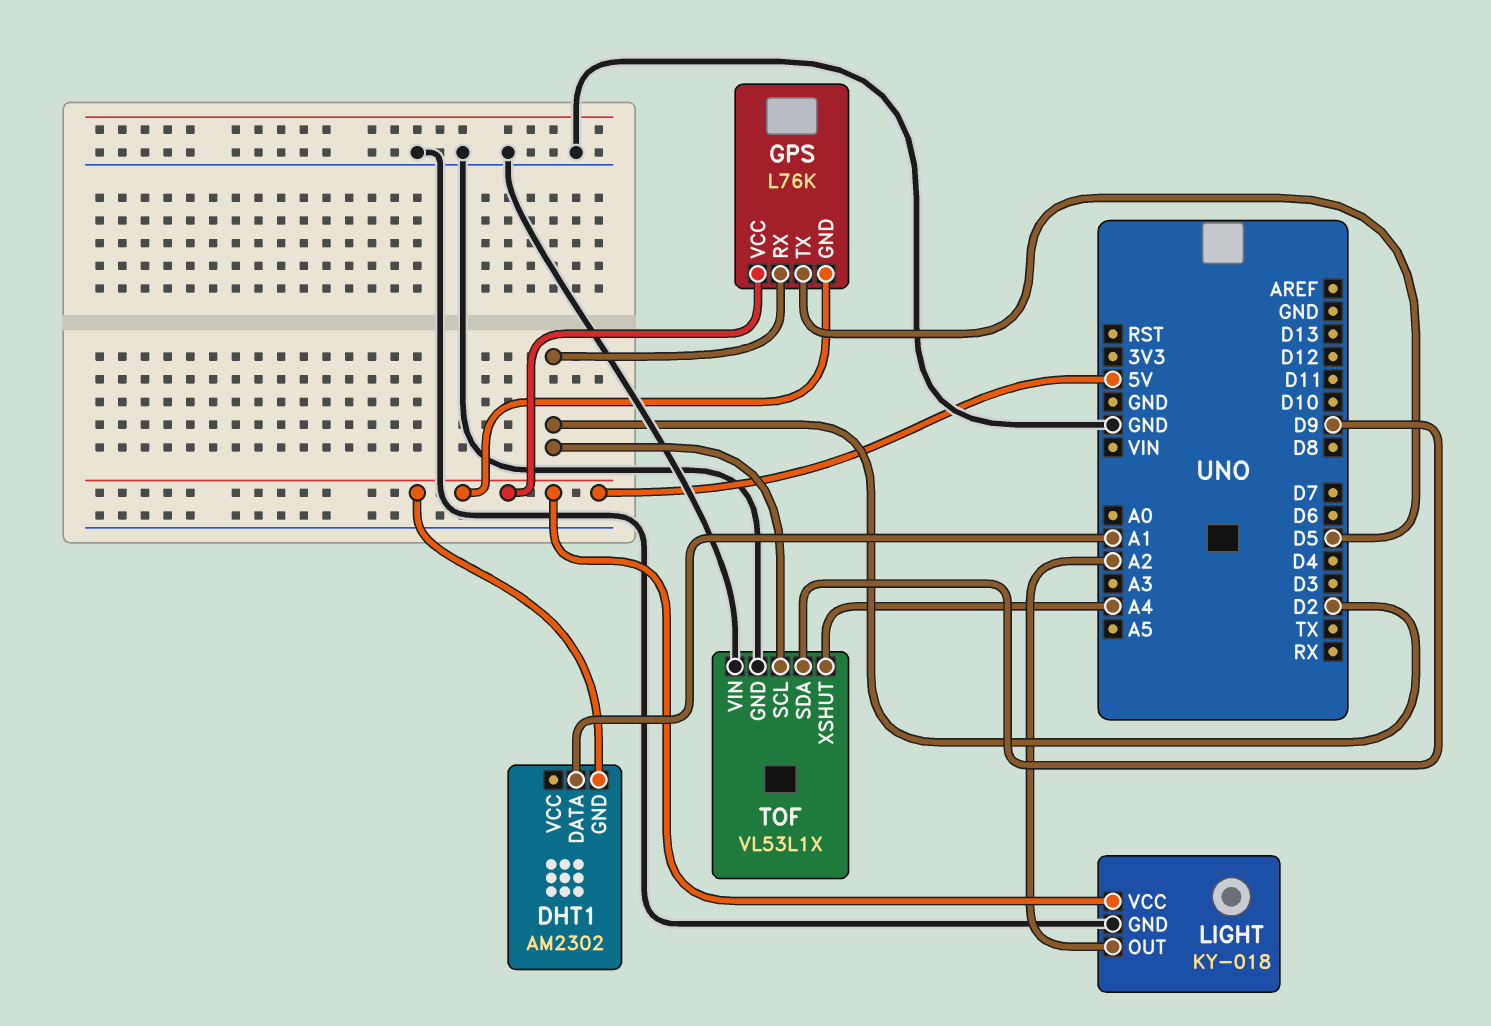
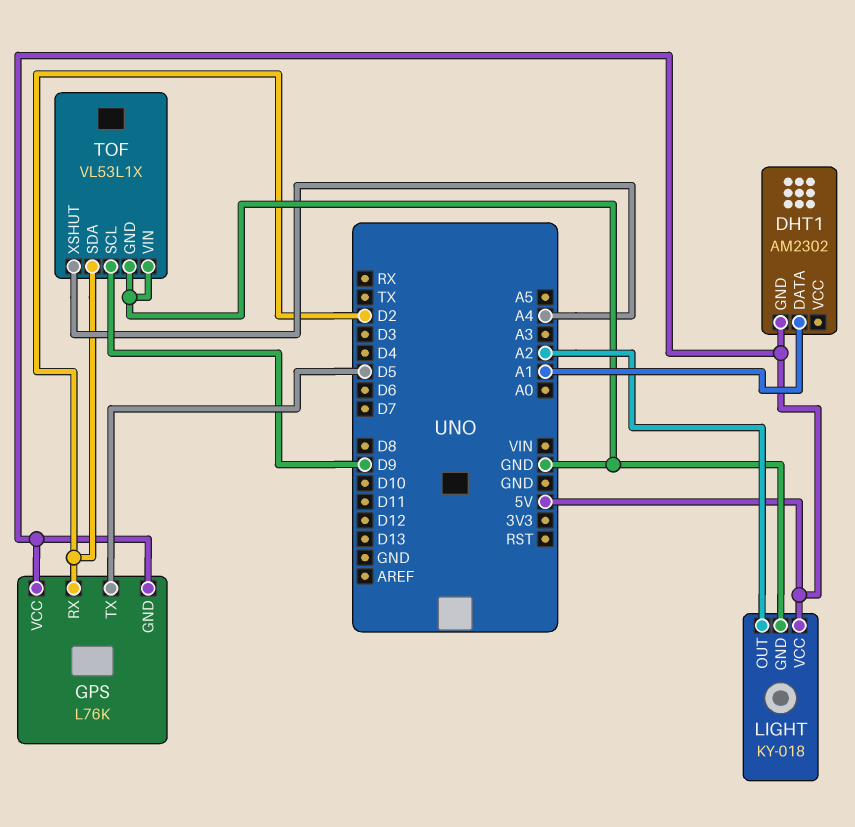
TOF pin SCL: D2 -> D9
TOF pin SDA: D9 -> D2

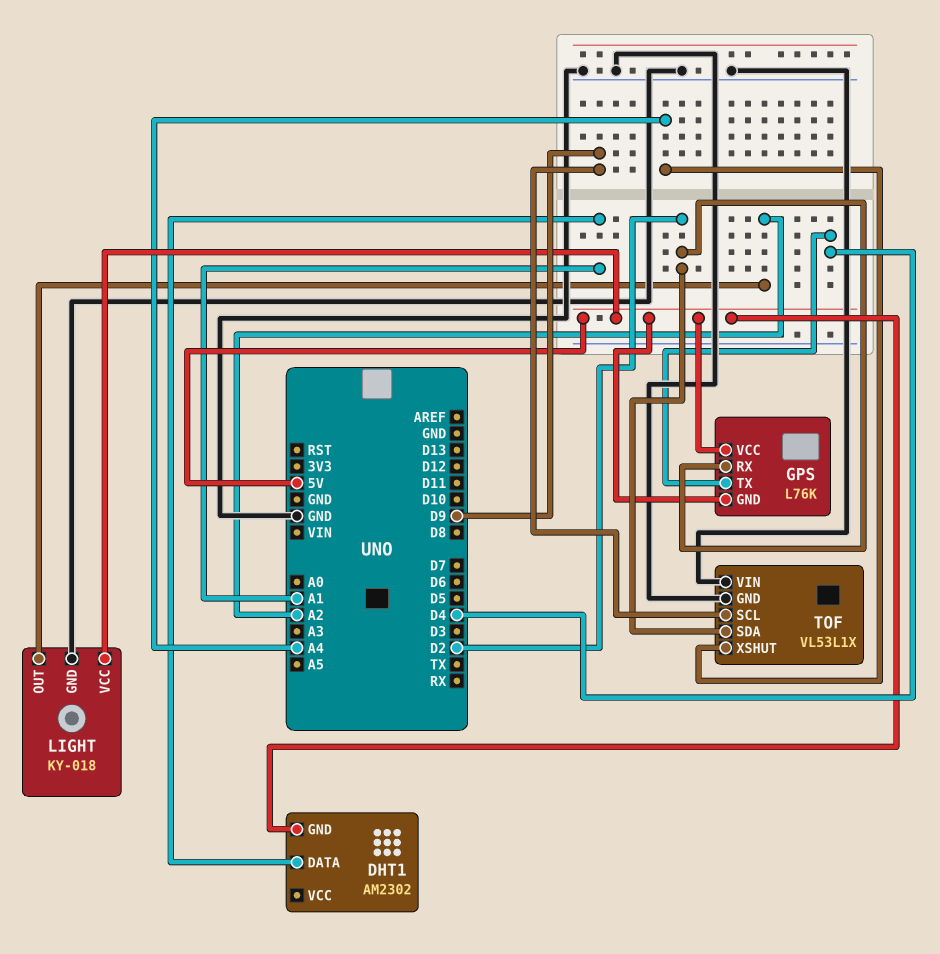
GPS pin TX: D5 -> D4

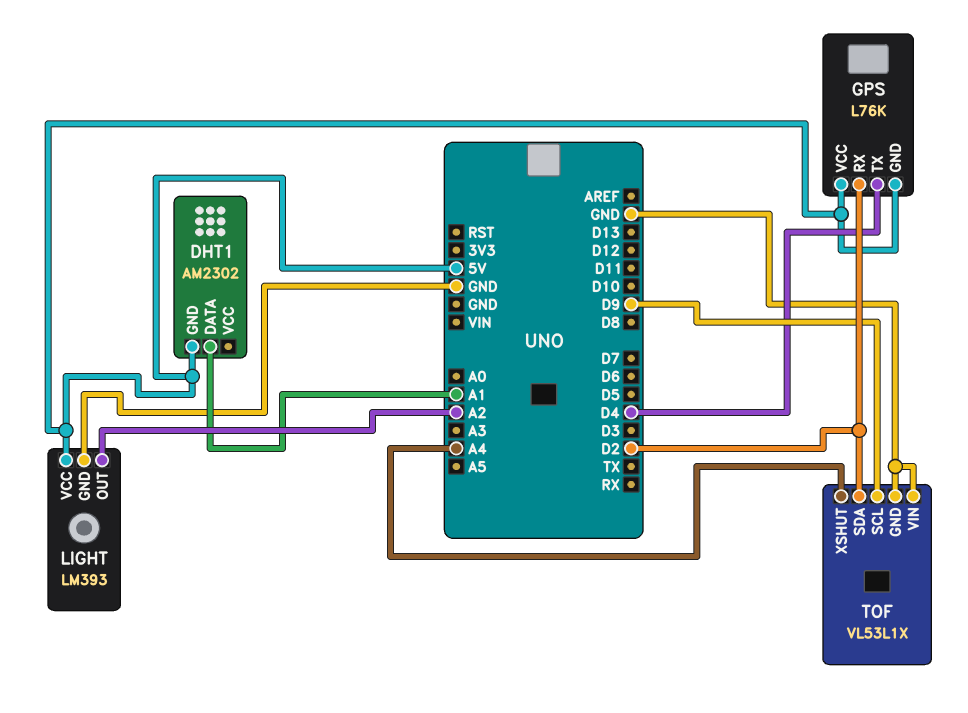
LIGHT: KY-018 -> LM393

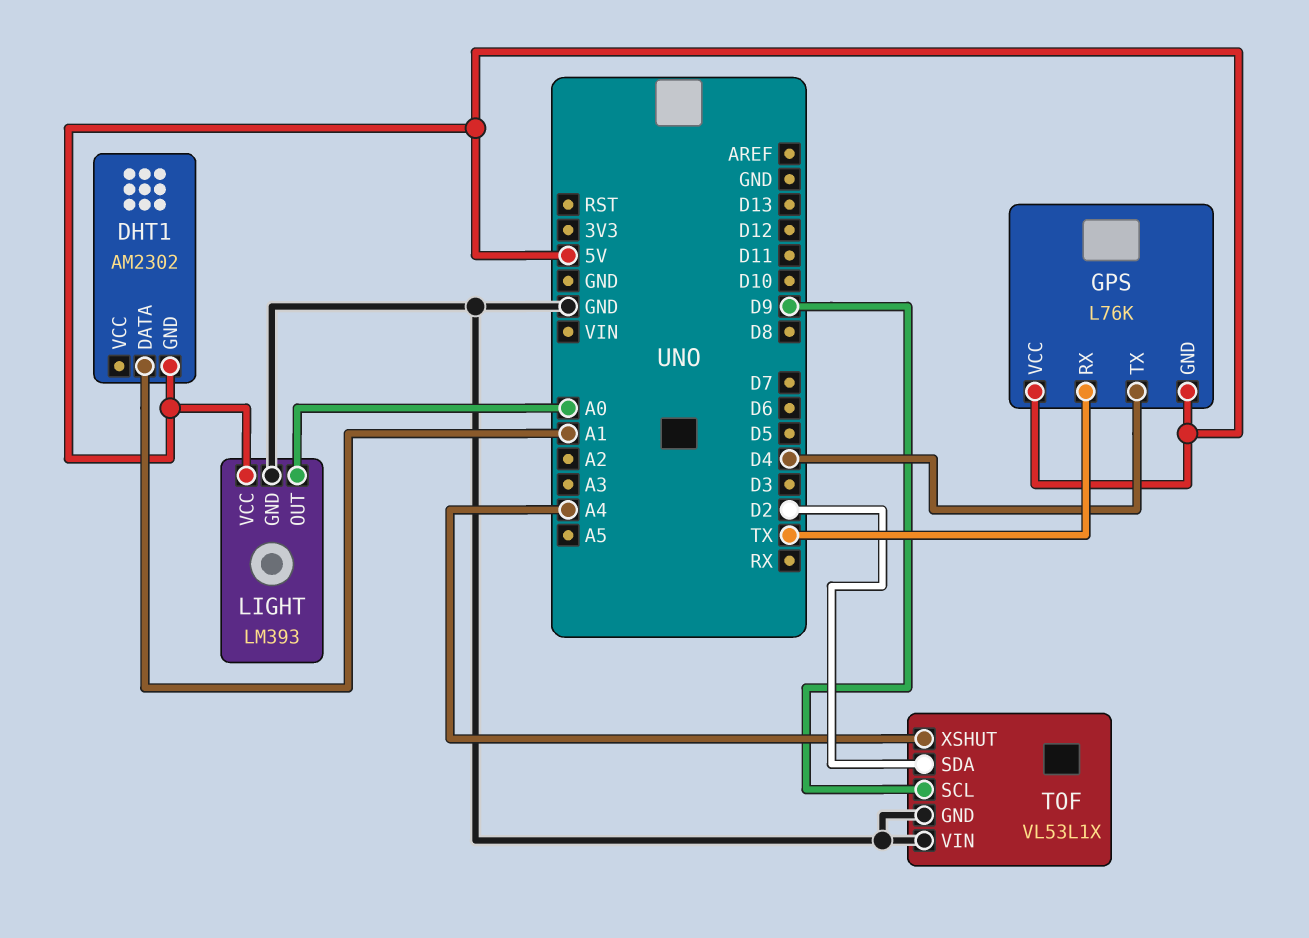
GPS pin RX: D2 -> TX
LIGHT pin OUT: A2 -> A0

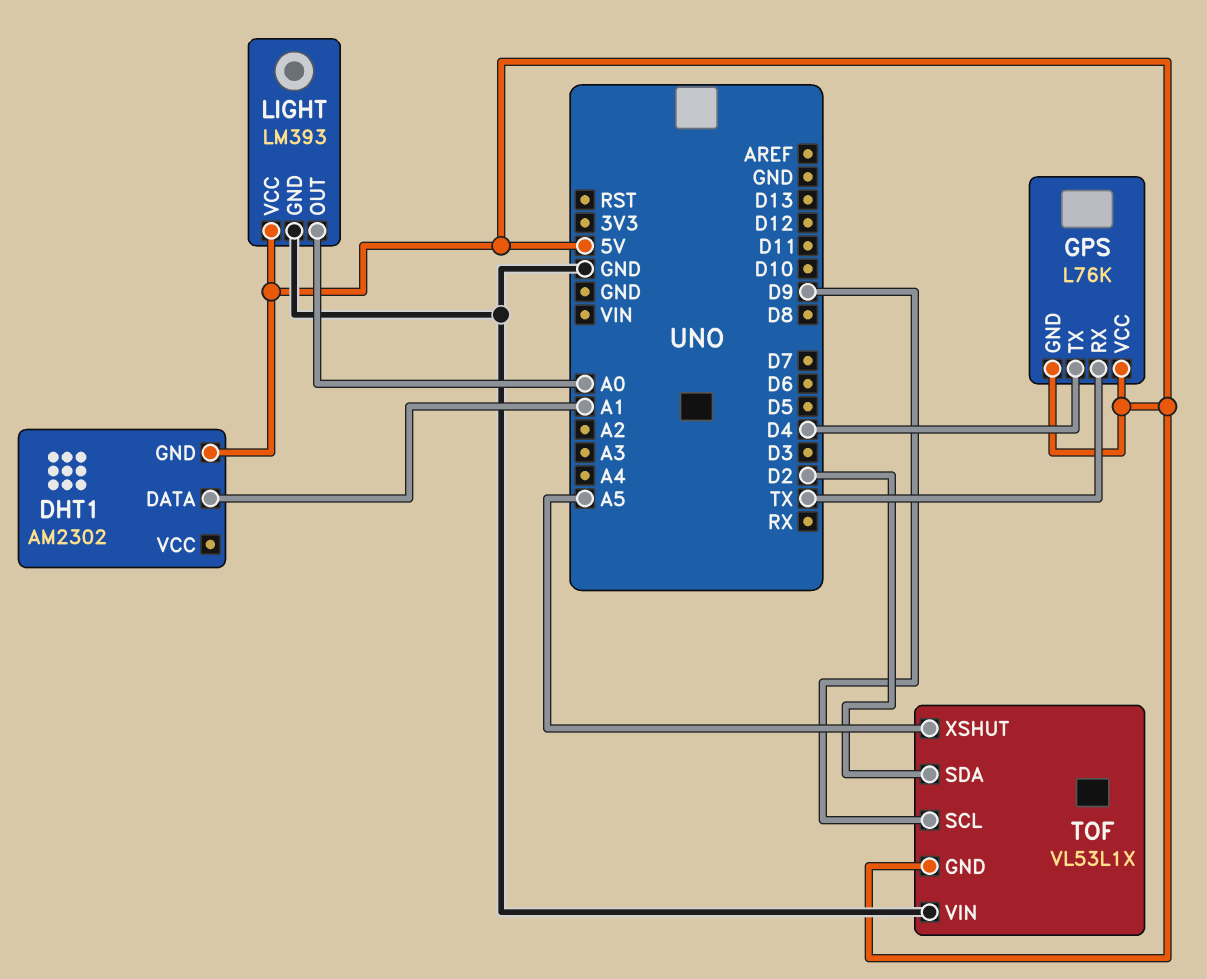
TOF pin GND: GND -> 5V
TOF pin XSHUT: A4 -> A5

